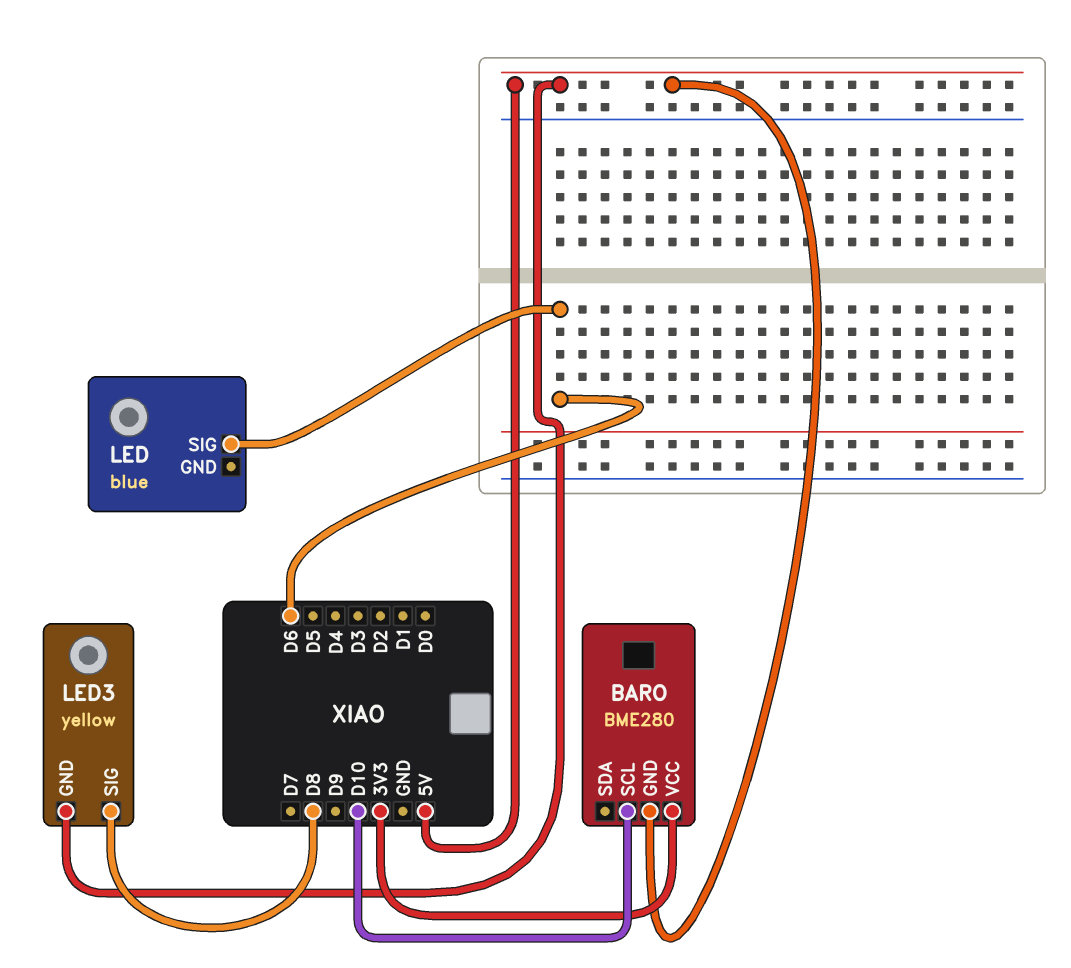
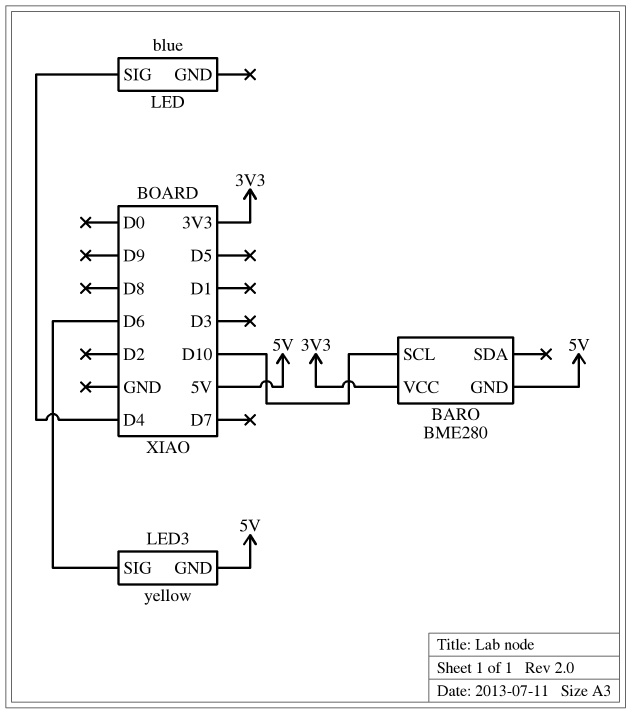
LED pin SIG: D6 -> D4
LED3 pin SIG: D8 -> D6

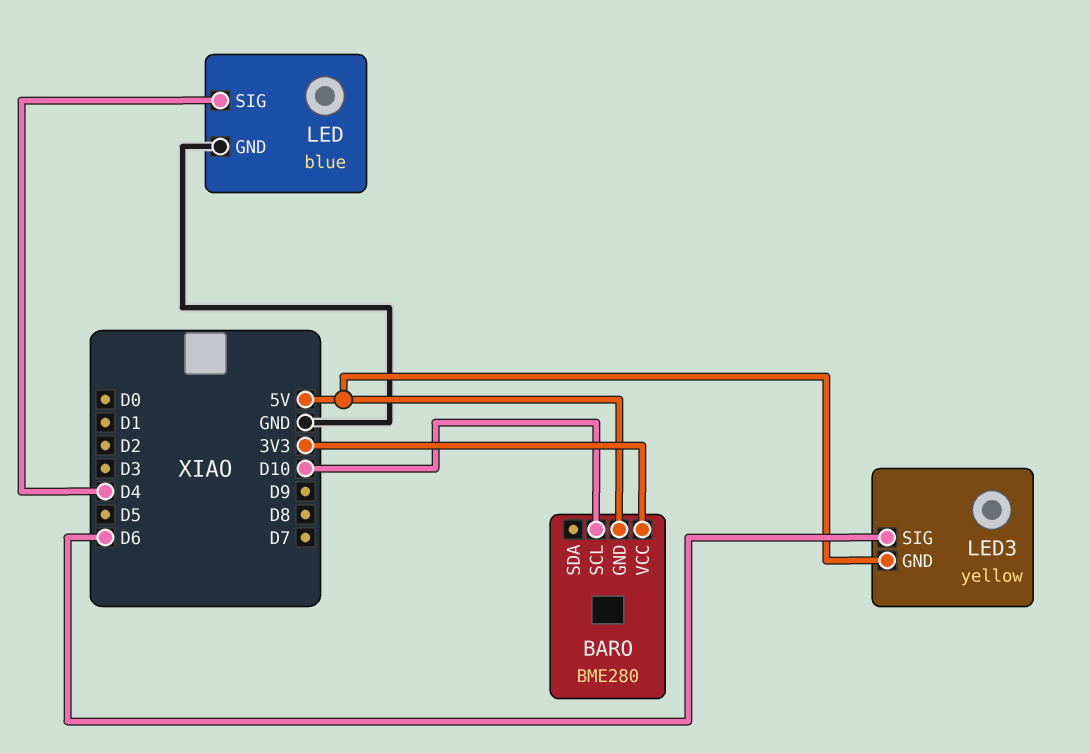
LED pin GND: none -> GND

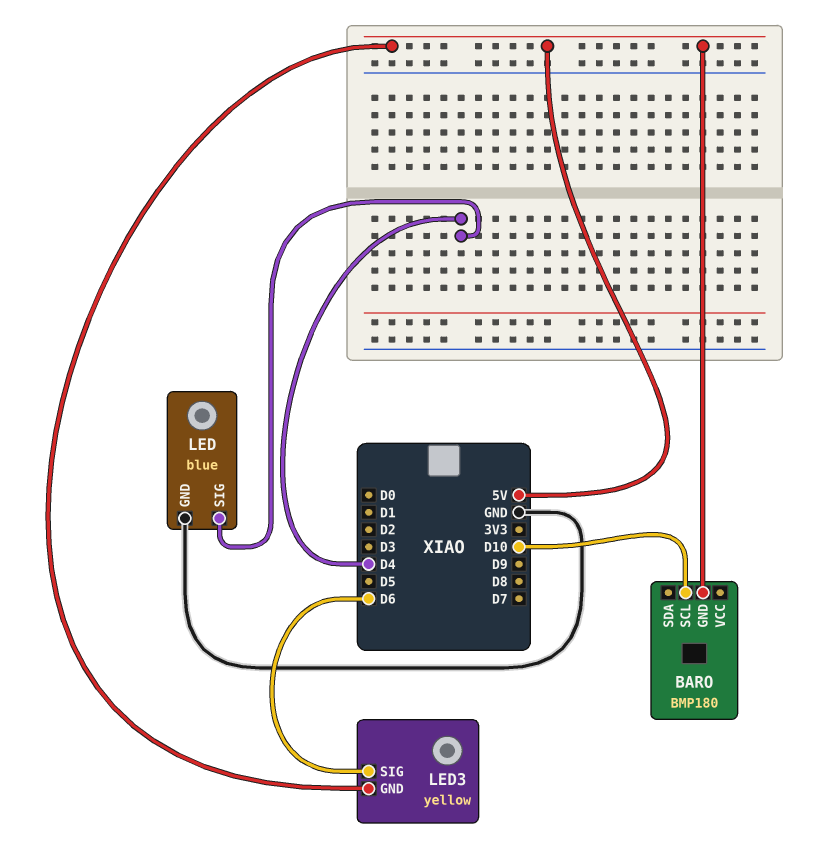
BARO: BME280 -> BMP180
BARO pin VCC: 3V3 -> none

